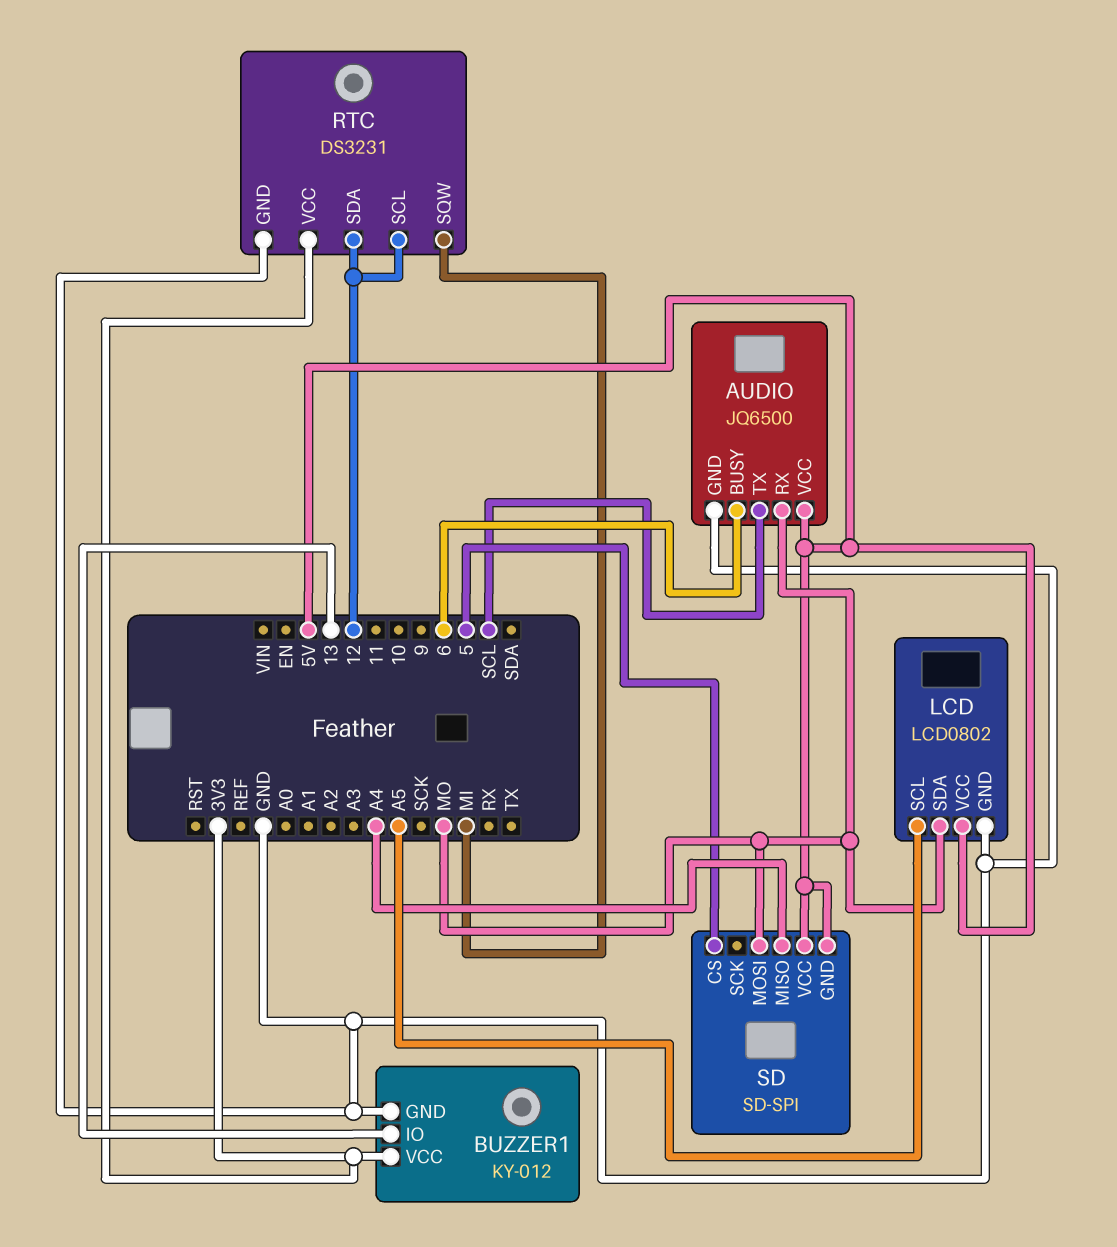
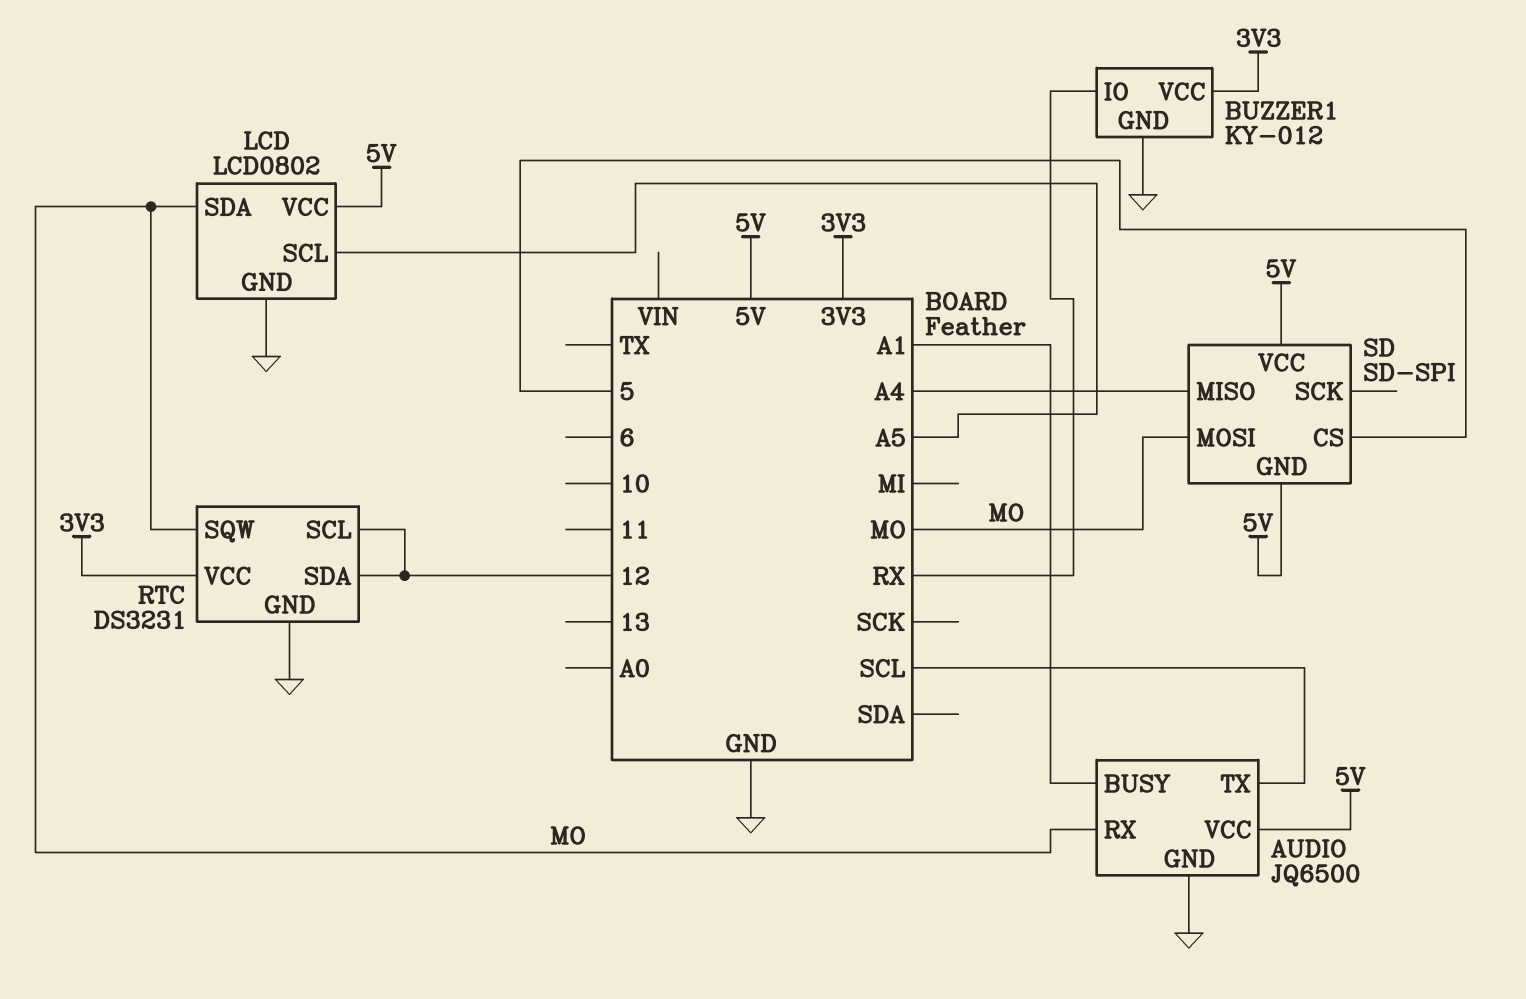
AUDIO pin BUSY: 6 -> A1
BUZZER1 pin IO: 13 -> RX
RTC pin SQW: MI -> MO

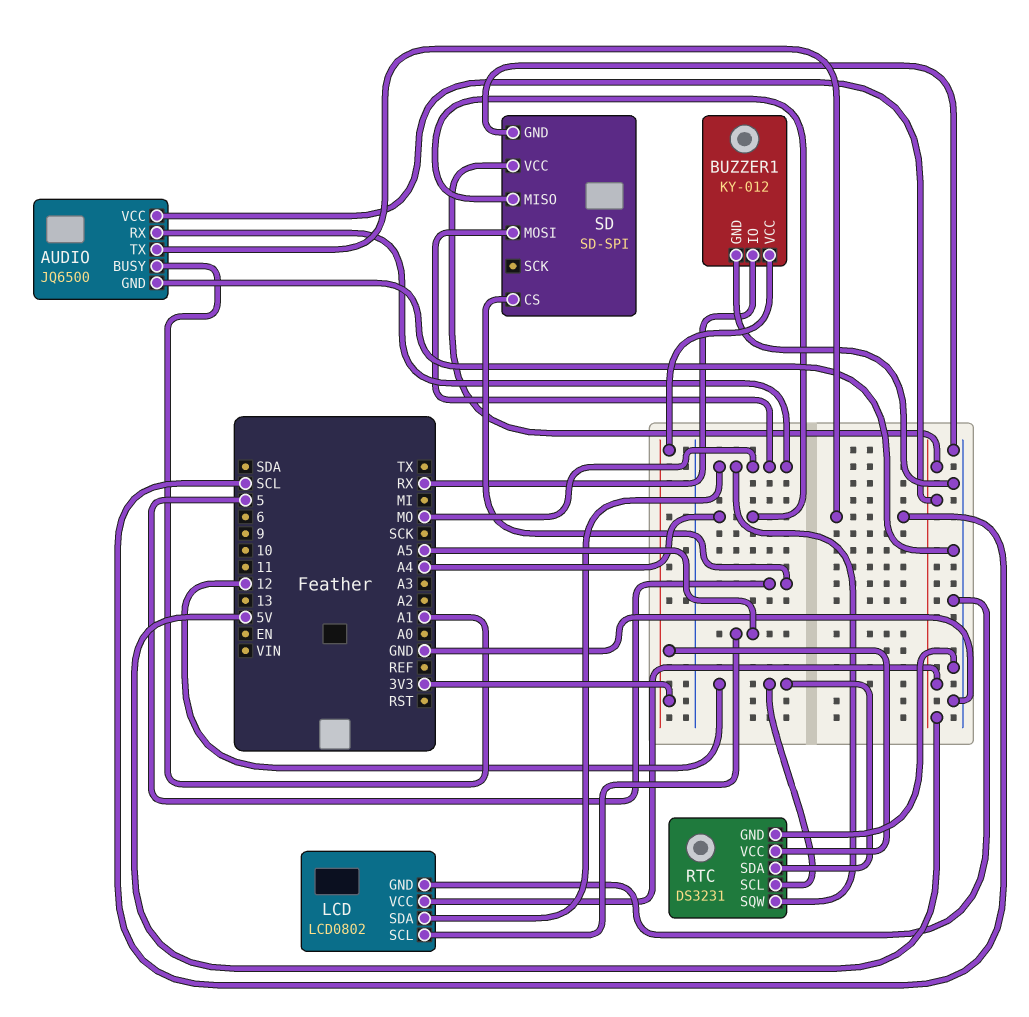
SD pin GND: 5V -> GND

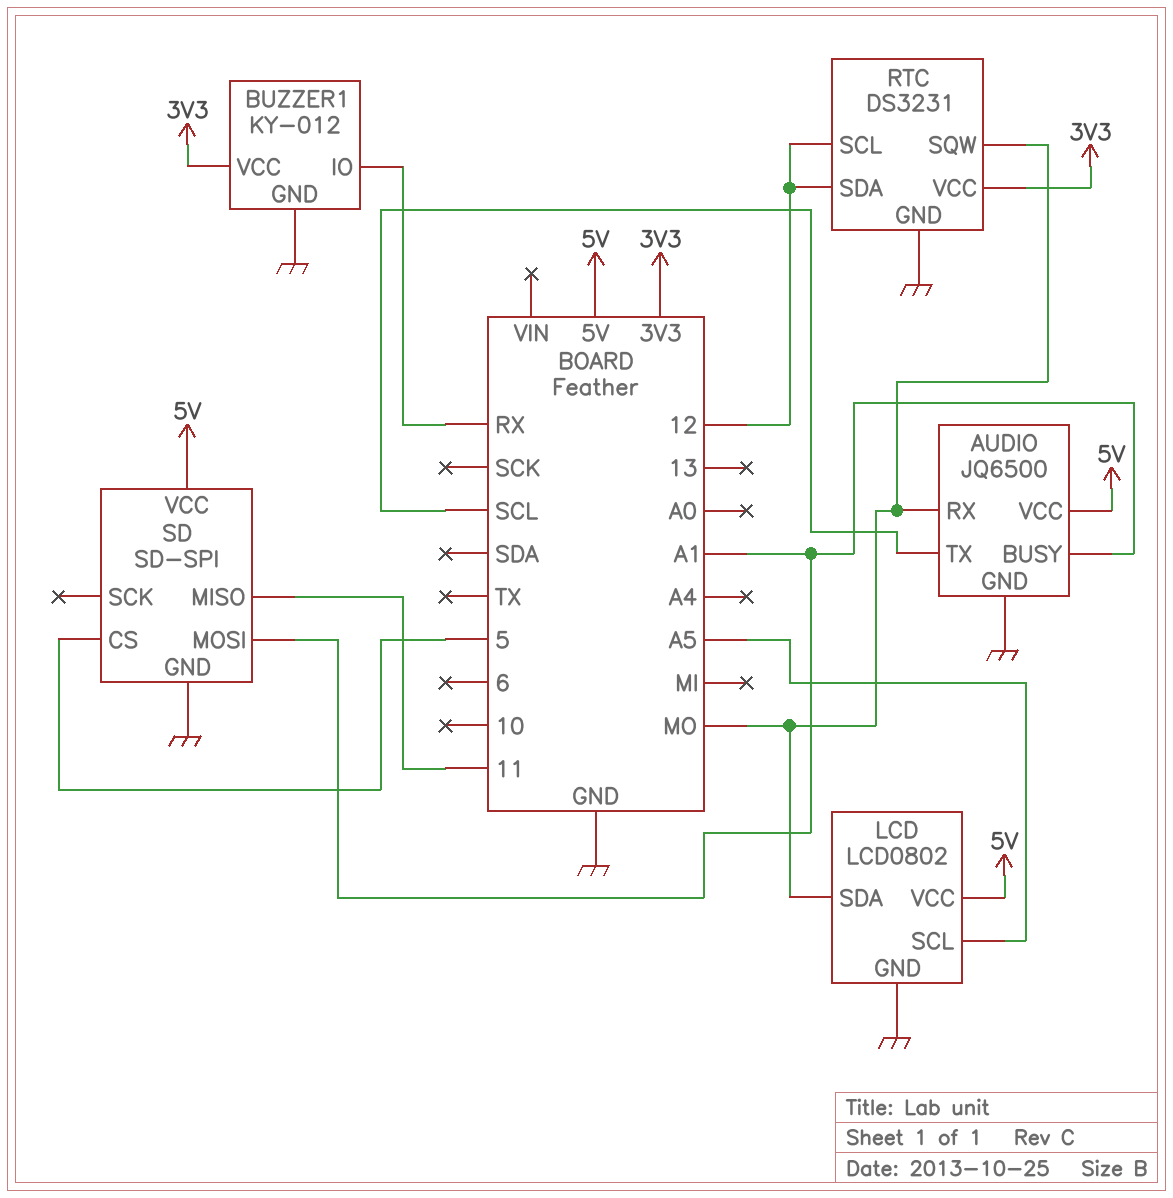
SD pin MISO: A4 -> 11
SD pin MOSI: MO -> A1

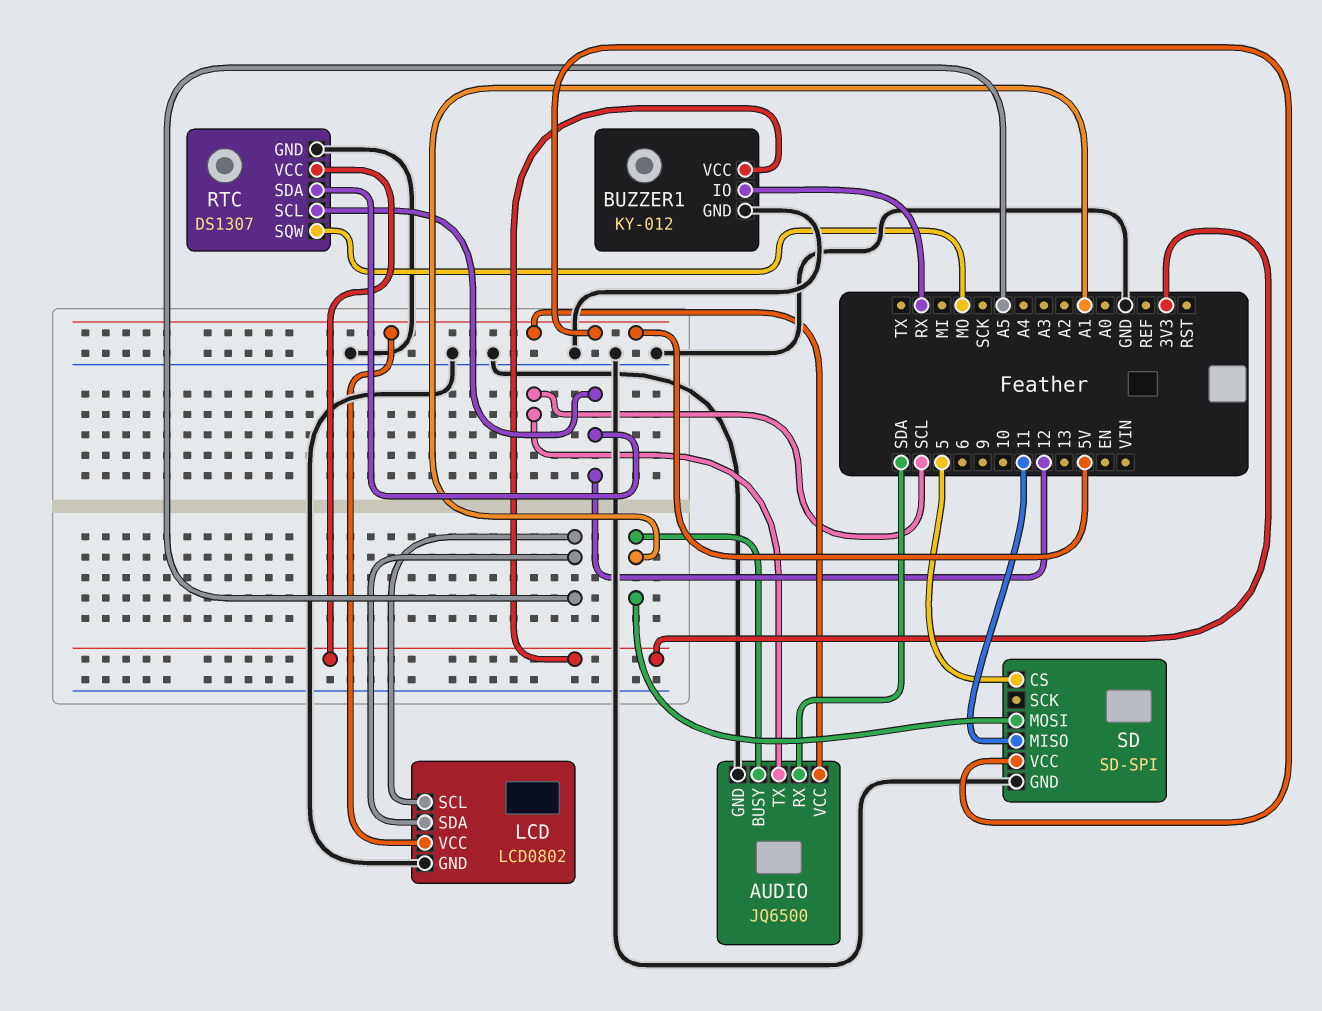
AUDIO pin RX: MO -> SDA
LCD pin SDA: MO -> A5
RTC: DS3231 -> DS1307

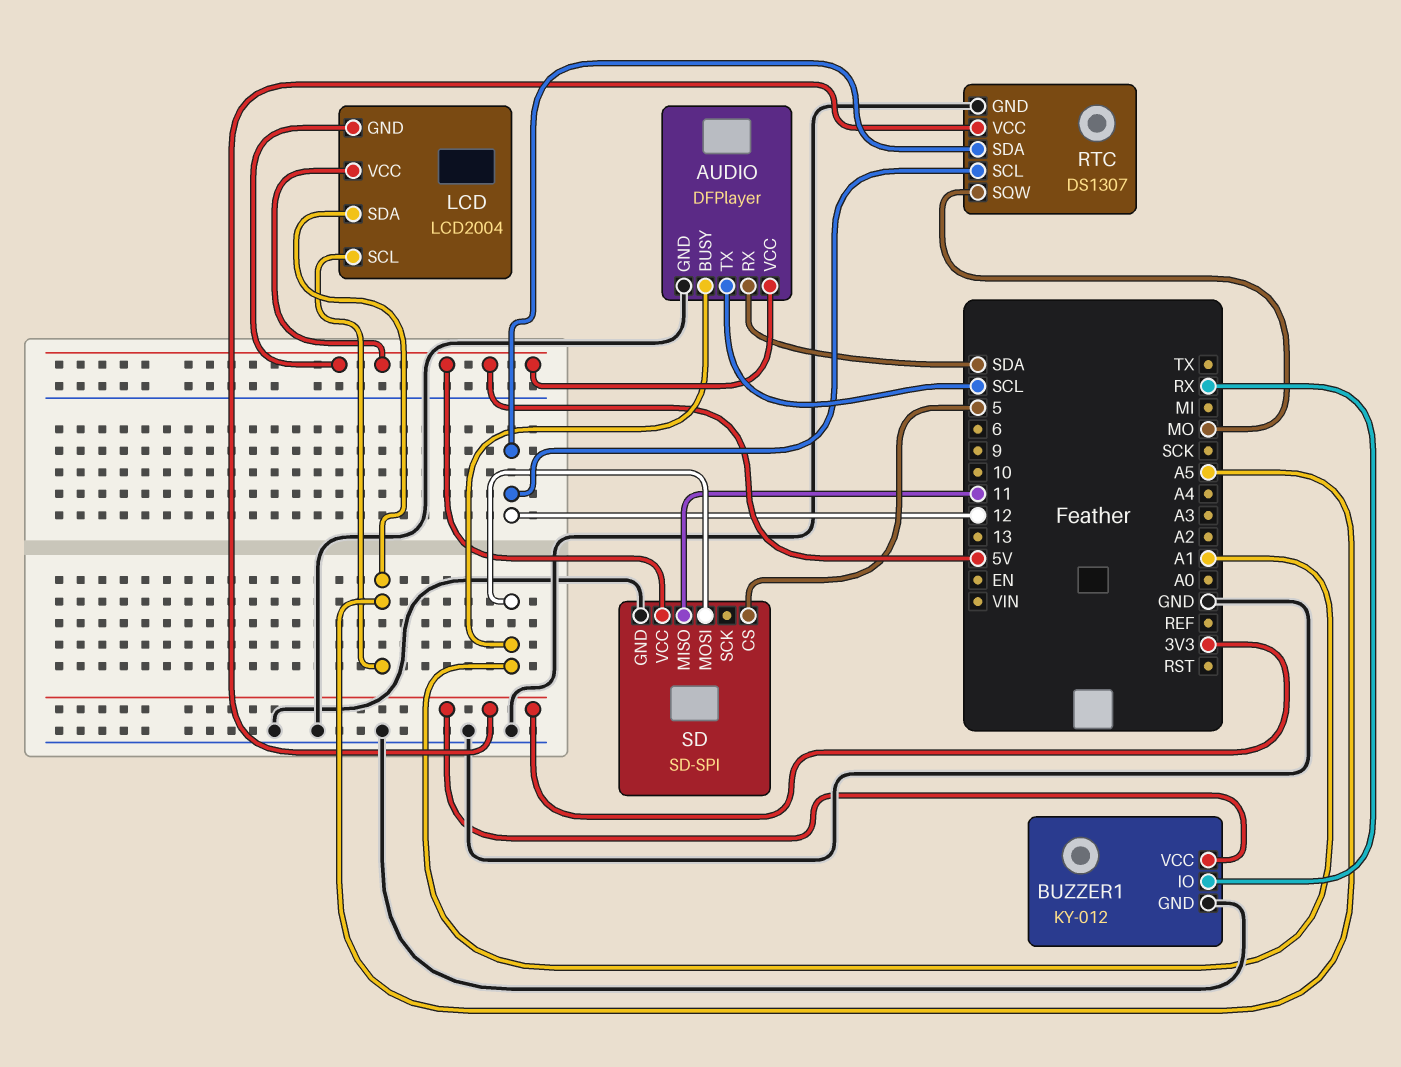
AUDIO: JQ6500 -> DFPlayer
LCD: LCD0802 -> LCD2004
LCD pin GND: GND -> 5V

